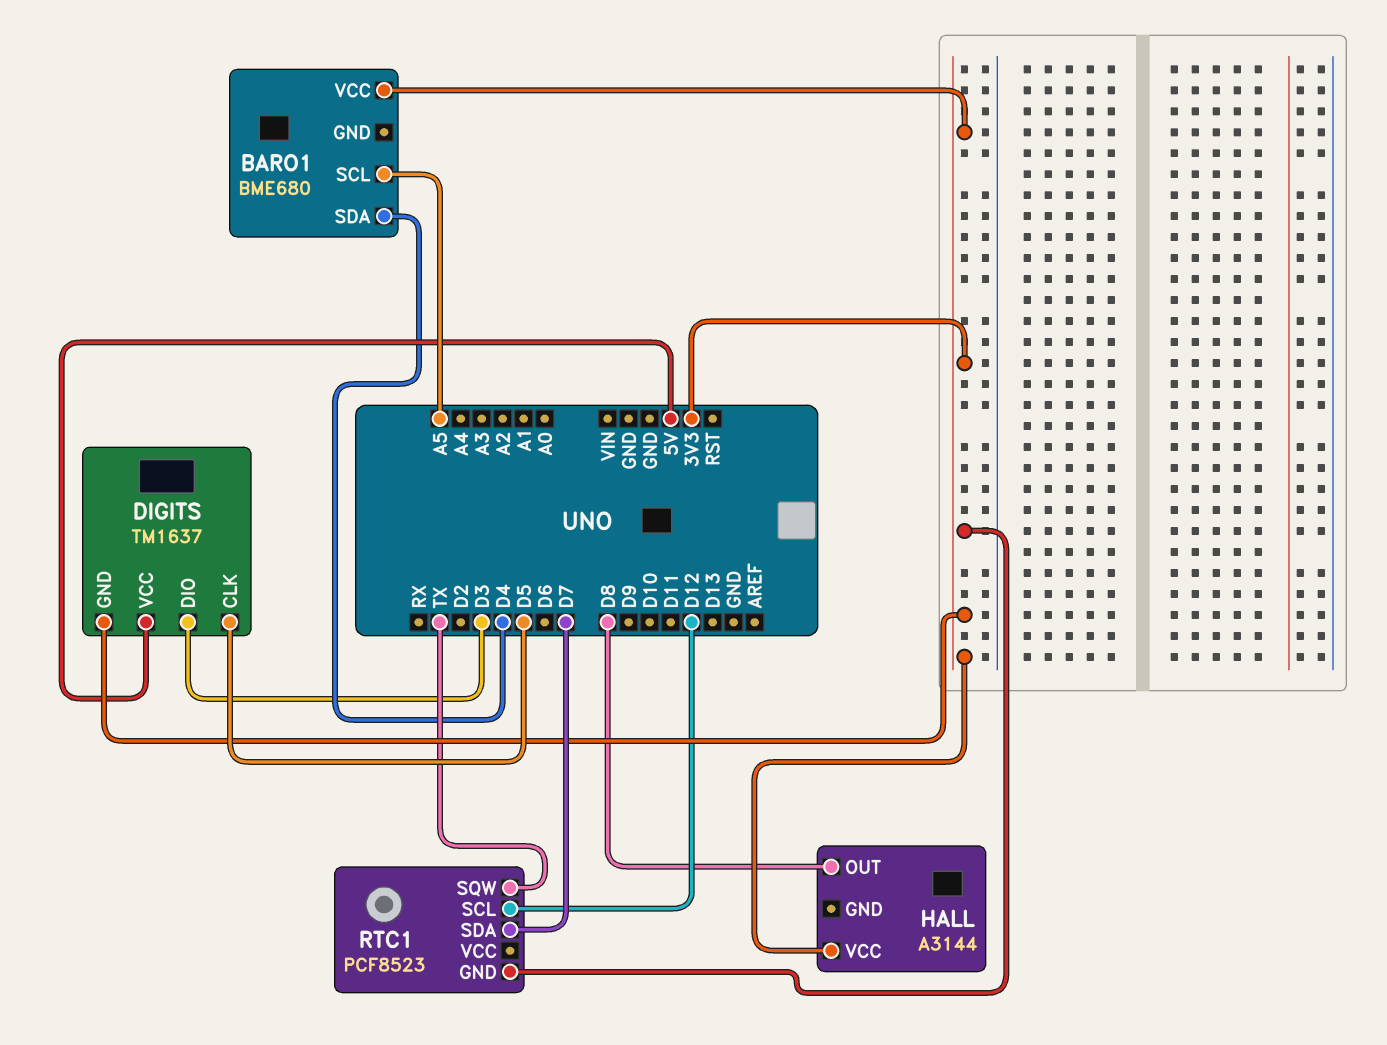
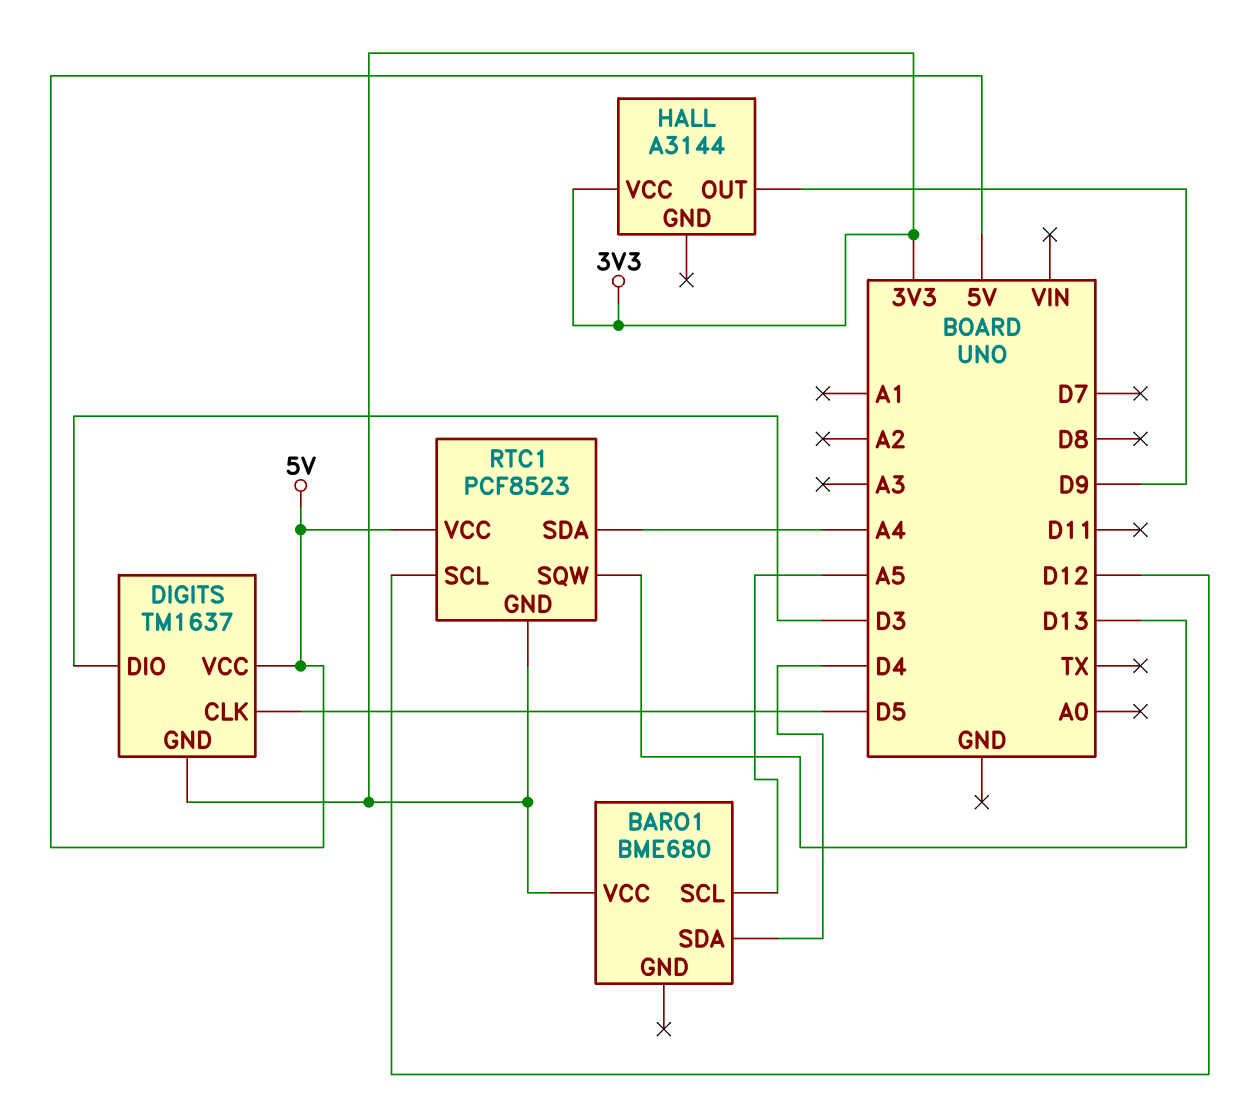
HALL pin OUT: D8 -> D9
RTC1 pin SDA: D7 -> A4
RTC1 pin SQW: TX -> D13
RTC1 pin VCC: none -> 5V

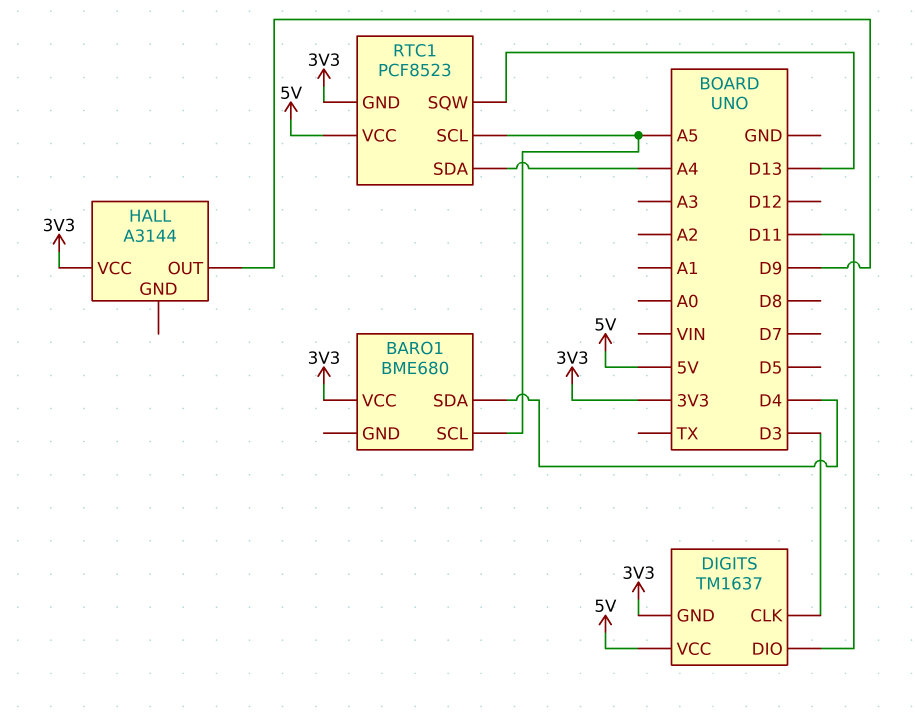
DIGITS pin CLK: D5 -> D3
DIGITS pin DIO: D3 -> D11
RTC1 pin SCL: D12 -> A5

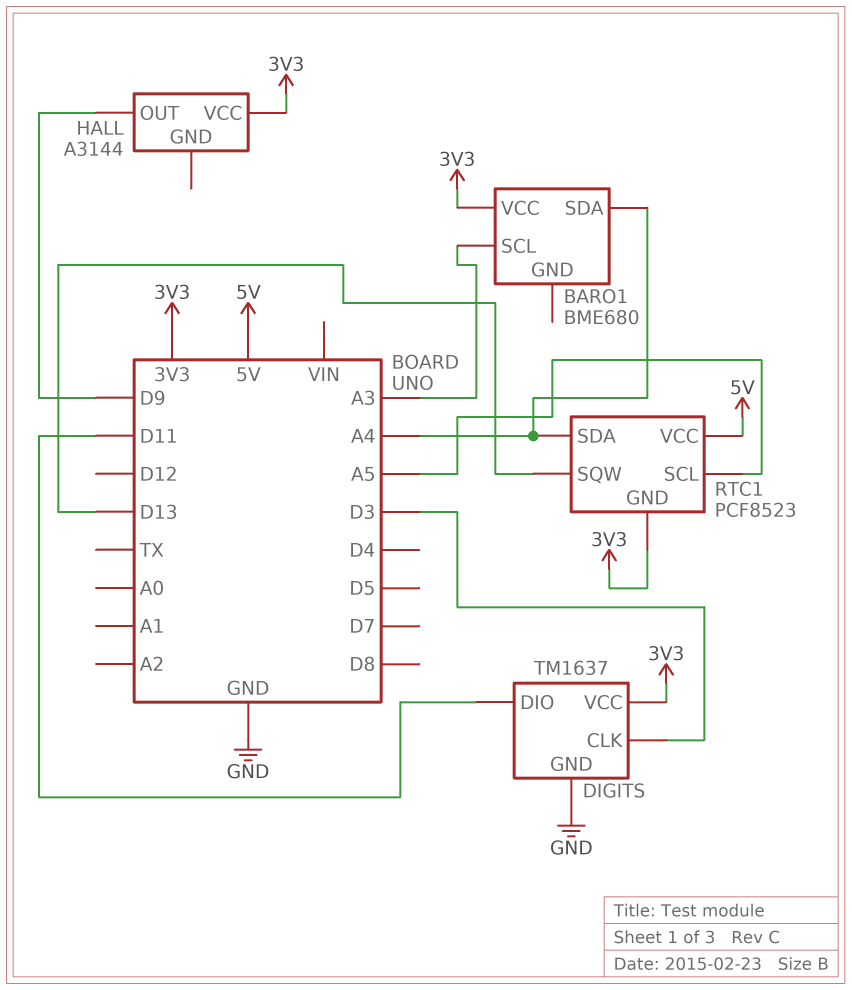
BARO1 pin SCL: A5 -> A3
BARO1 pin SDA: D4 -> A4
DIGITS pin GND: 3V3 -> GND
DIGITS pin VCC: 5V -> 3V3

